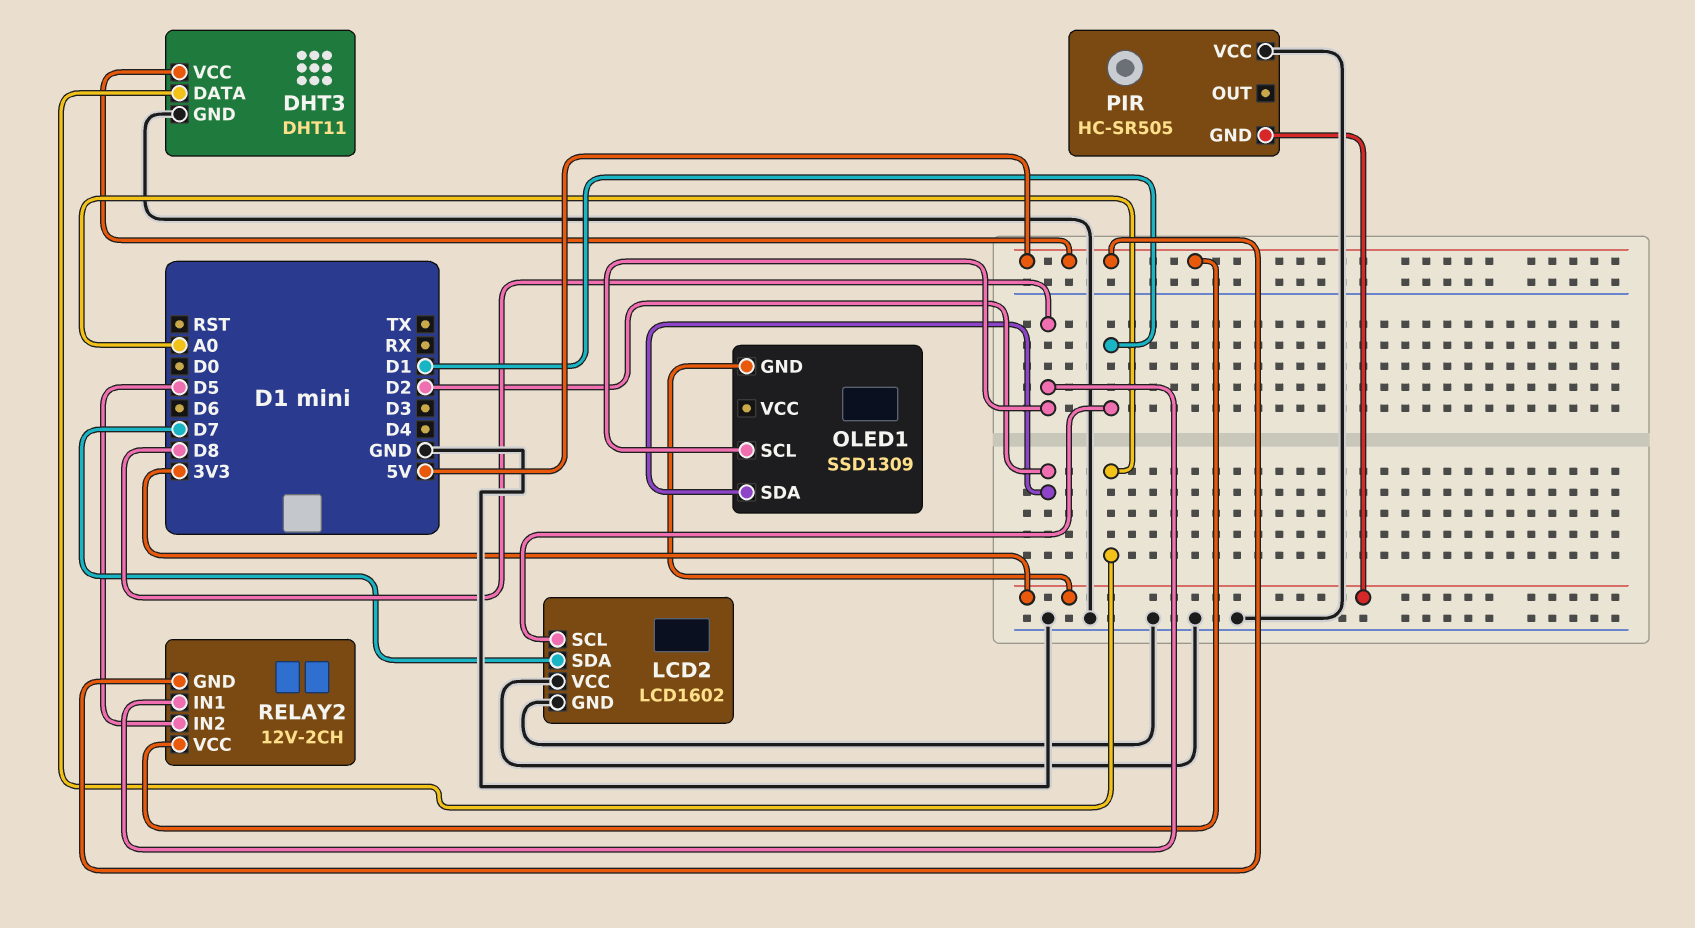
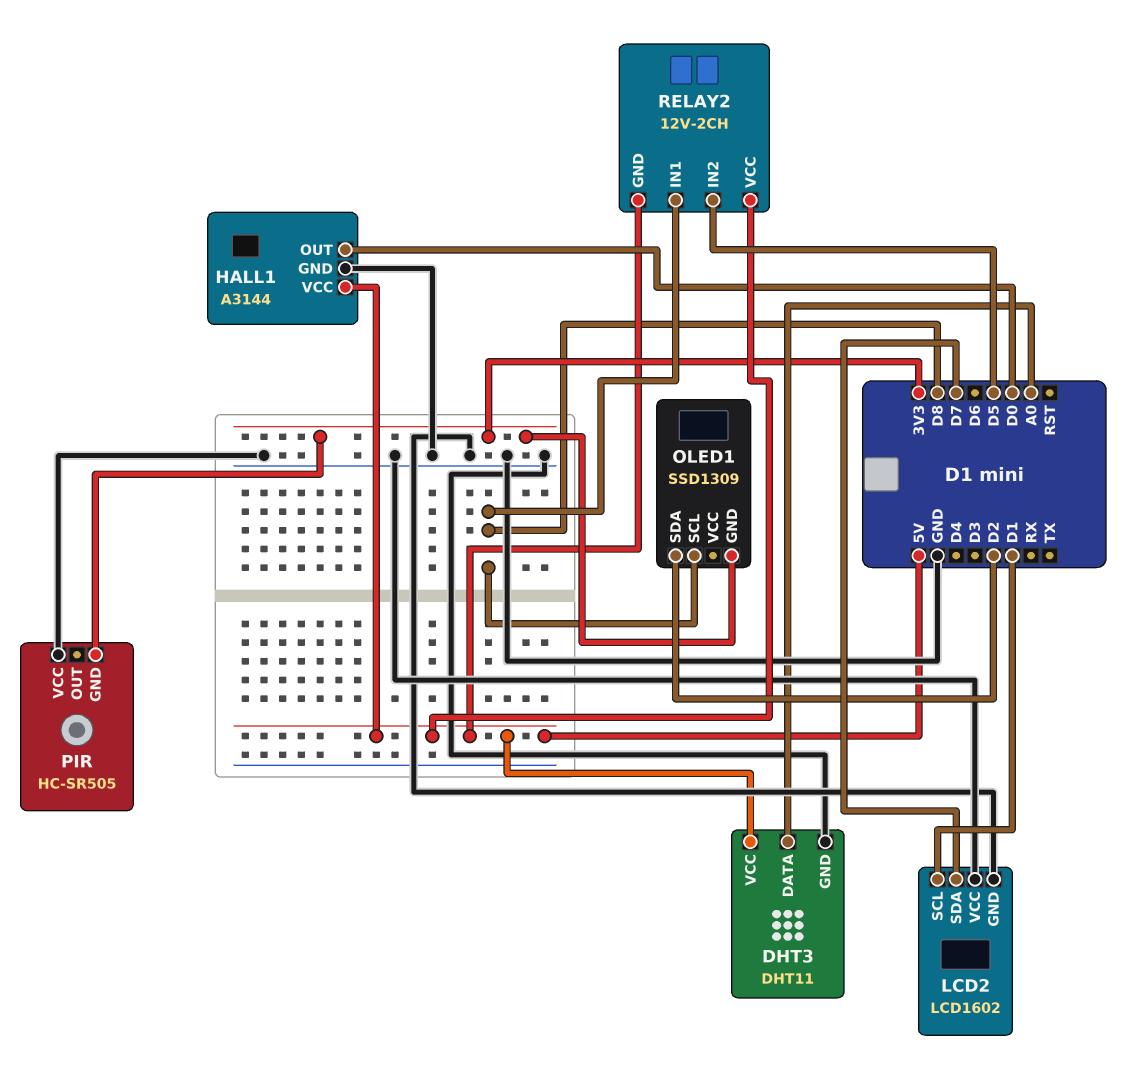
HALL1: none -> A3144
HALL1 pin GND: none -> GND
HALL1 pin OUT: none -> D0
HALL1 pin VCC: none -> 5V

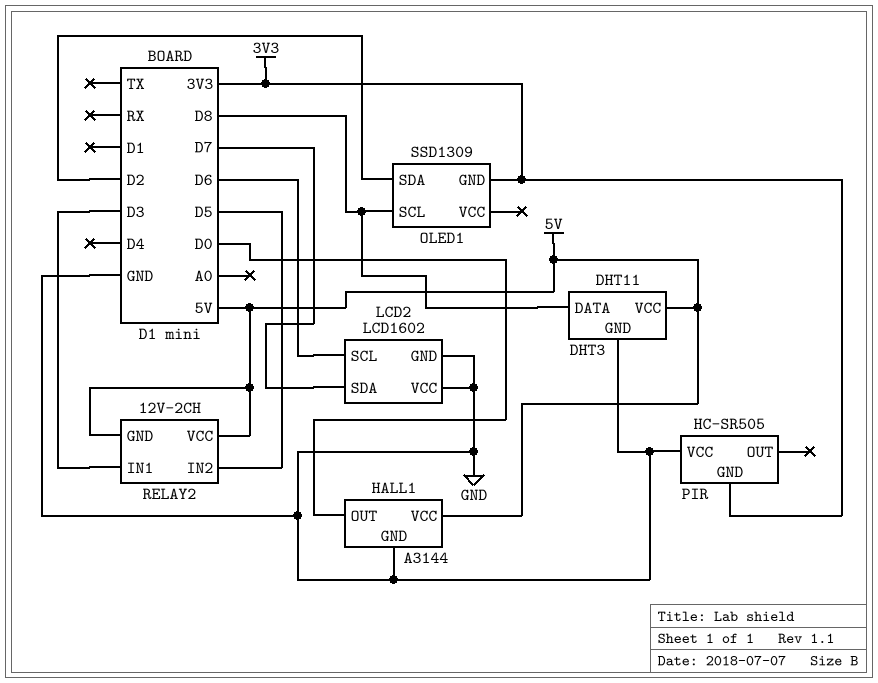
DHT3 pin DATA: A0 -> D8
LCD2 pin SCL: D1 -> D6
RELAY2 pin IN1: D8 -> D3

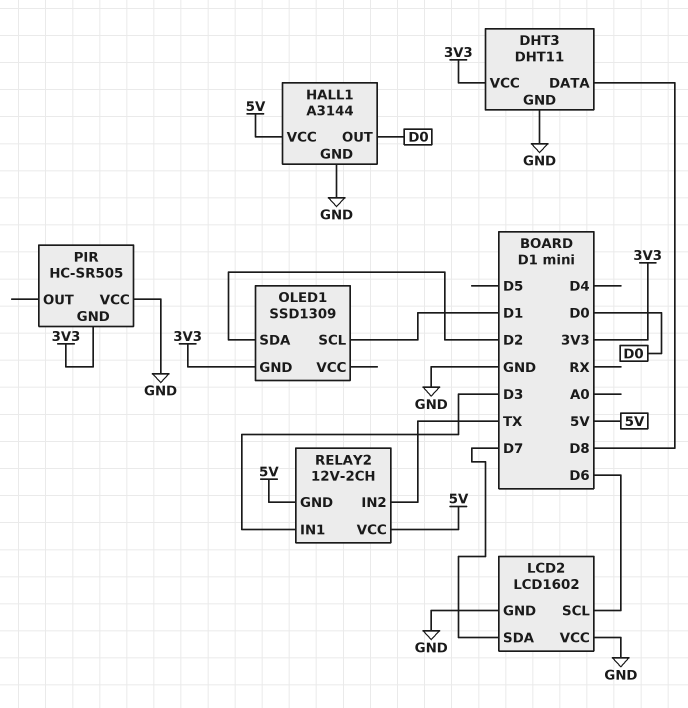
DHT3 pin VCC: 5V -> 3V3
OLED1 pin SCL: D8 -> D1
RELAY2 pin IN2: D5 -> TX

